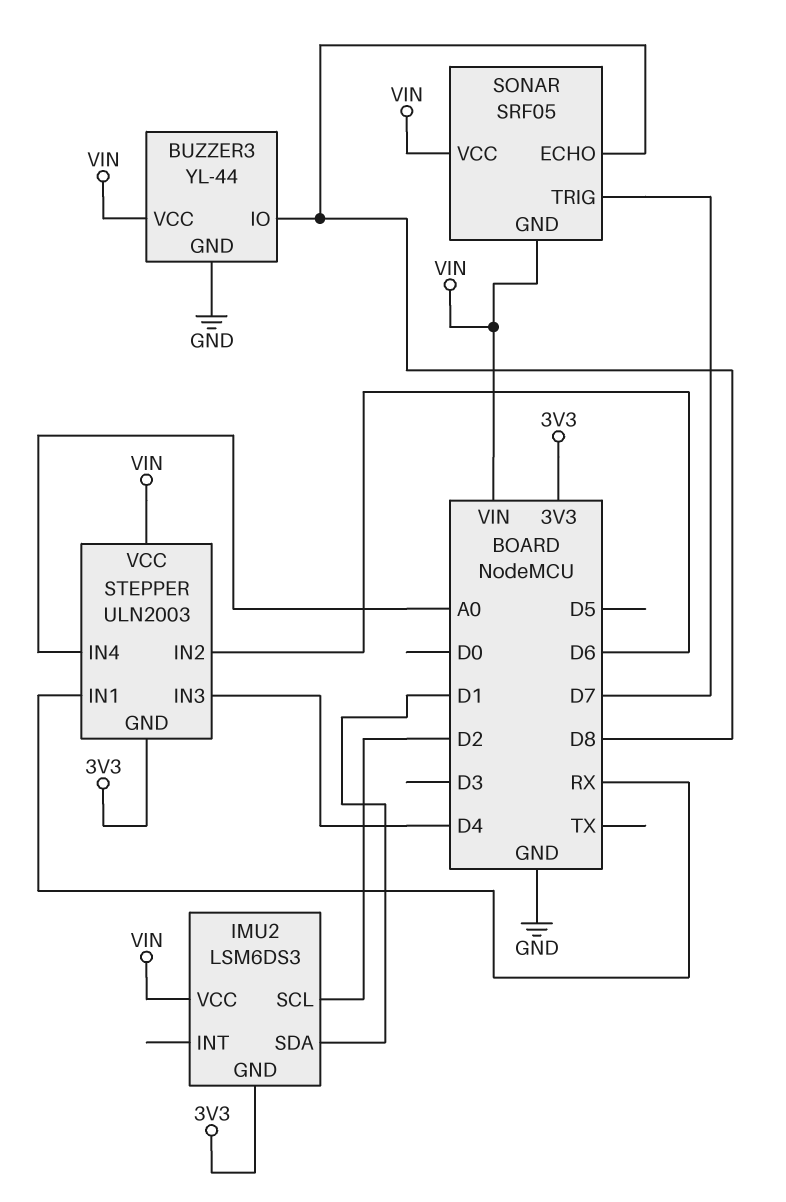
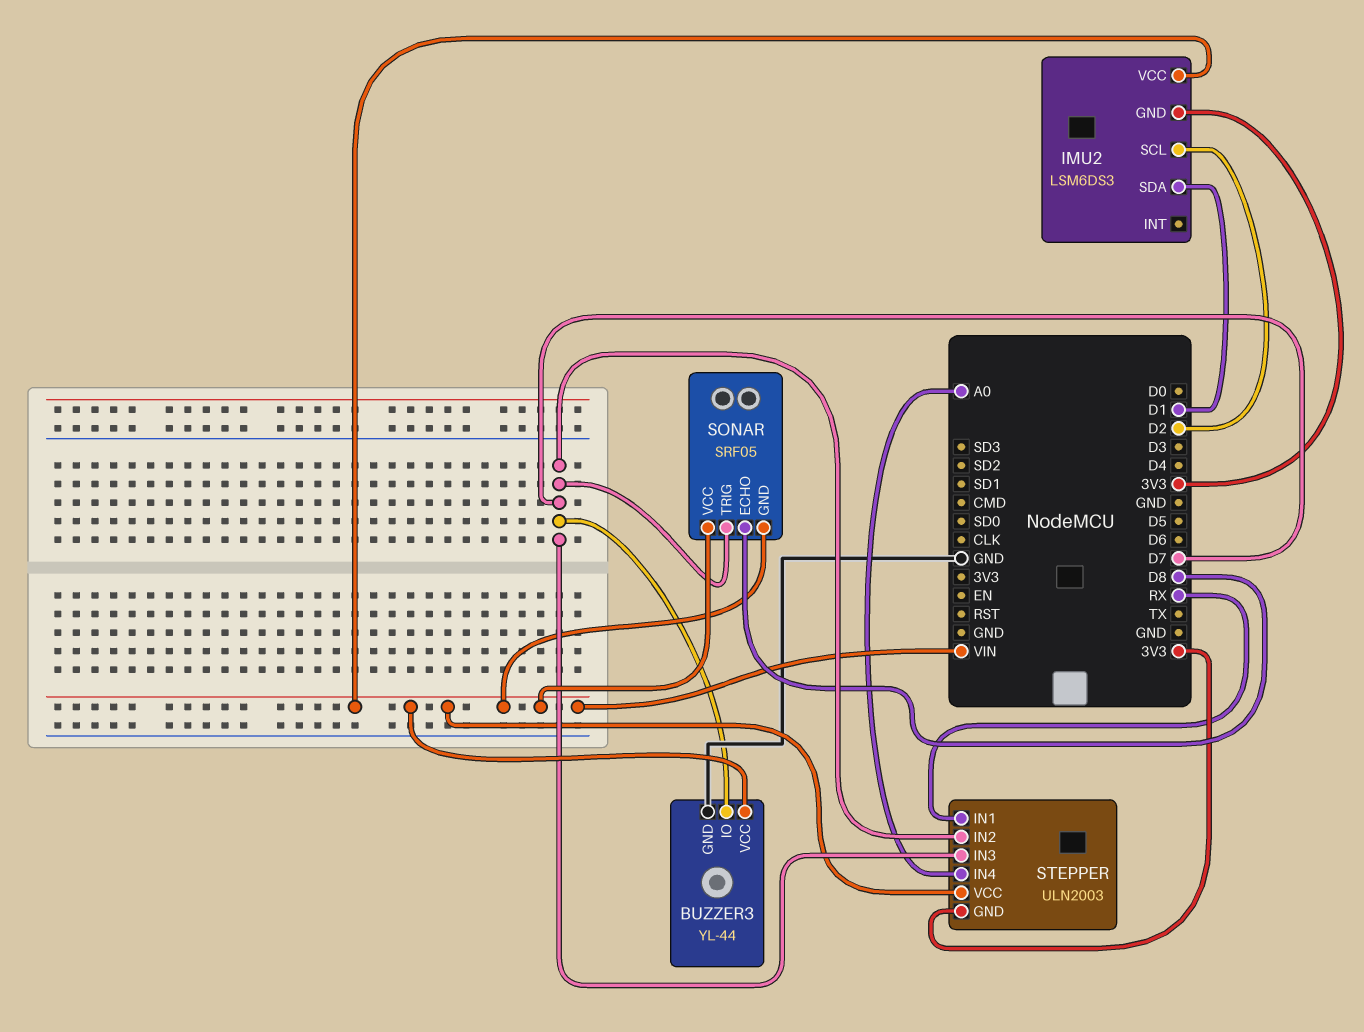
BUZZER3 pin IO: D8 -> D7
STEPPER pin IN2: D6 -> D7
STEPPER pin IN3: D4 -> D7

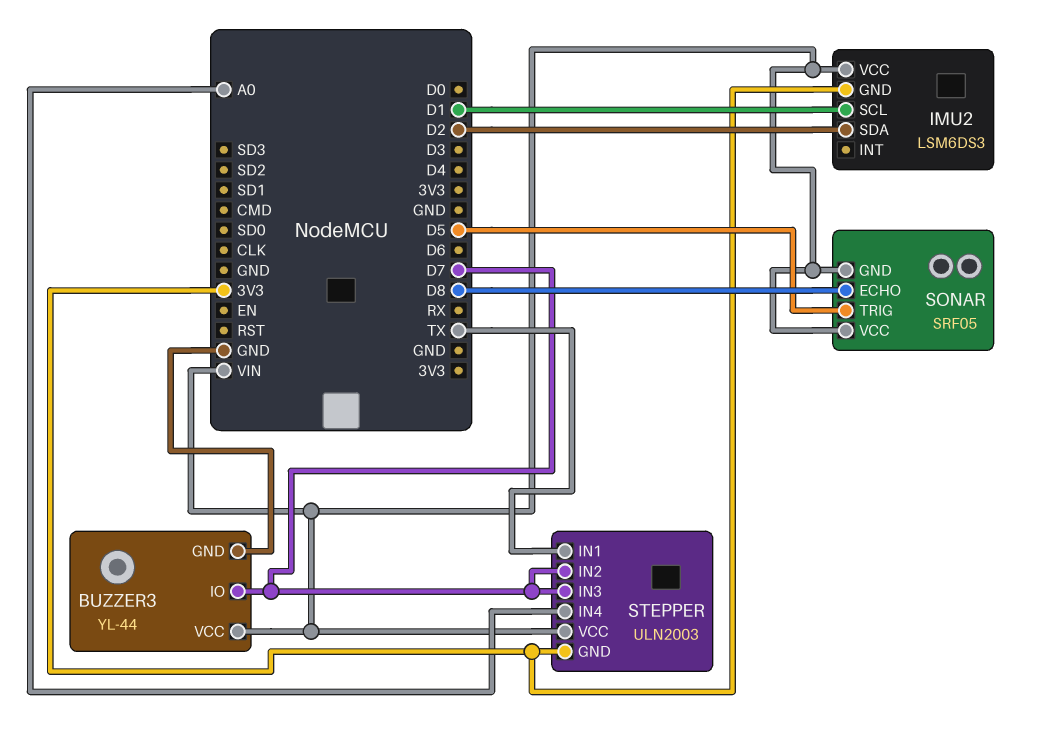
IMU2 pin SCL: D2 -> D1
IMU2 pin SDA: D1 -> D2
SONAR pin TRIG: D7 -> D5
STEPPER pin IN1: RX -> TX

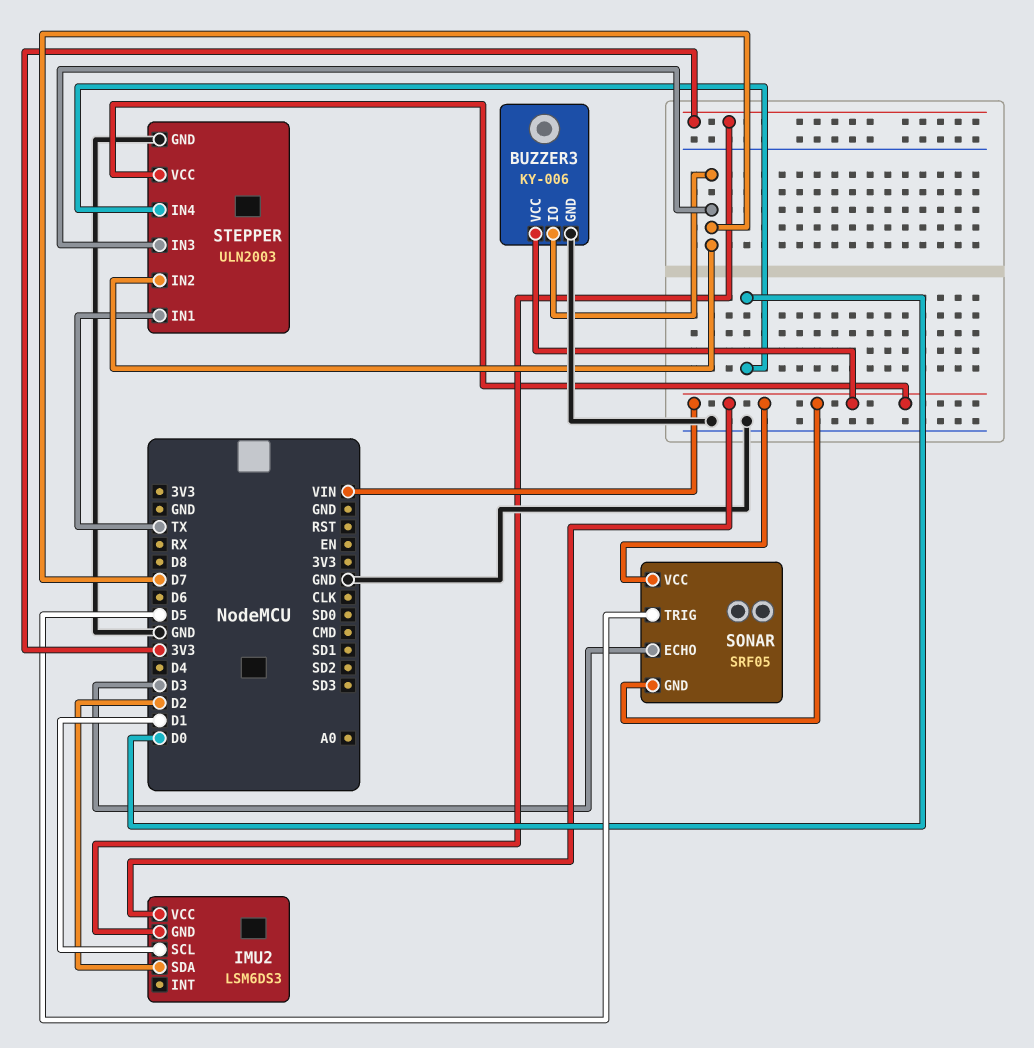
BUZZER3: YL-44 -> KY-006
SONAR pin ECHO: D8 -> D3
STEPPER pin GND: 3V3 -> GND
STEPPER pin IN4: A0 -> D0

